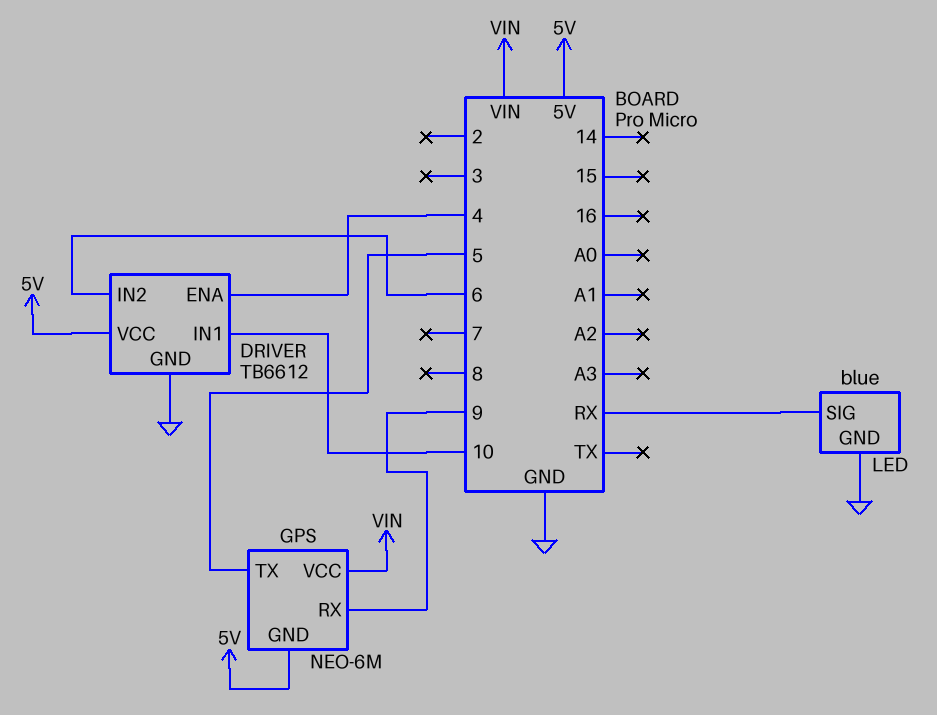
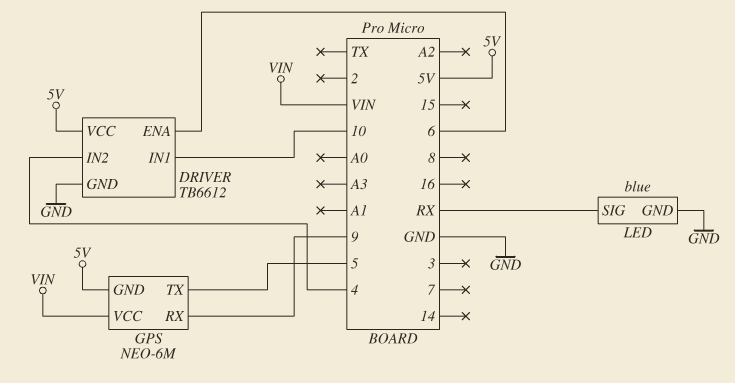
DRIVER pin ENA: 4 -> 6
DRIVER pin IN2: 6 -> 4

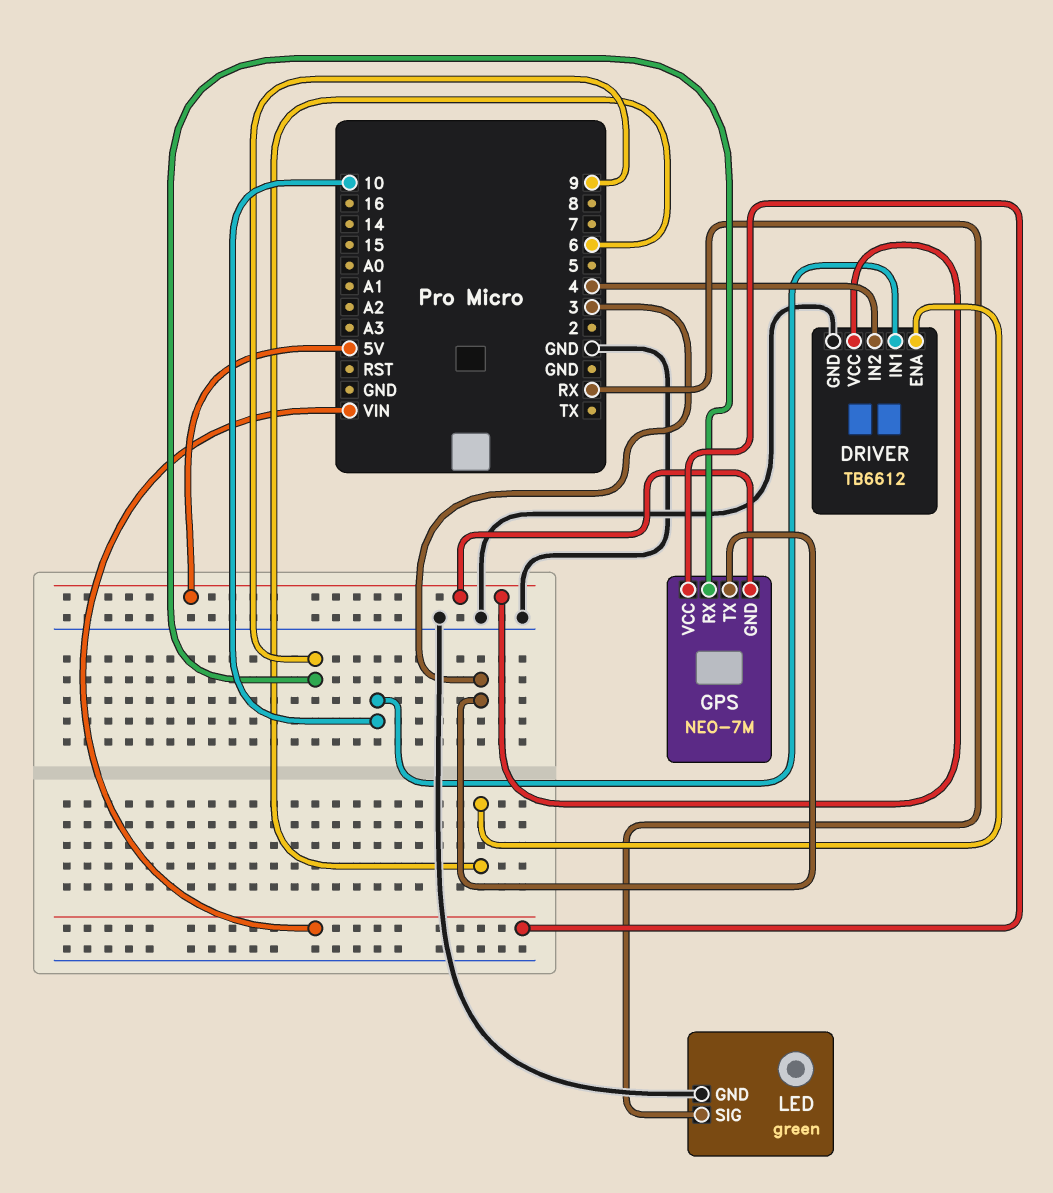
GPS: NEO-6M -> NEO-7M
GPS pin TX: 5 -> 3
LED: blue -> green

